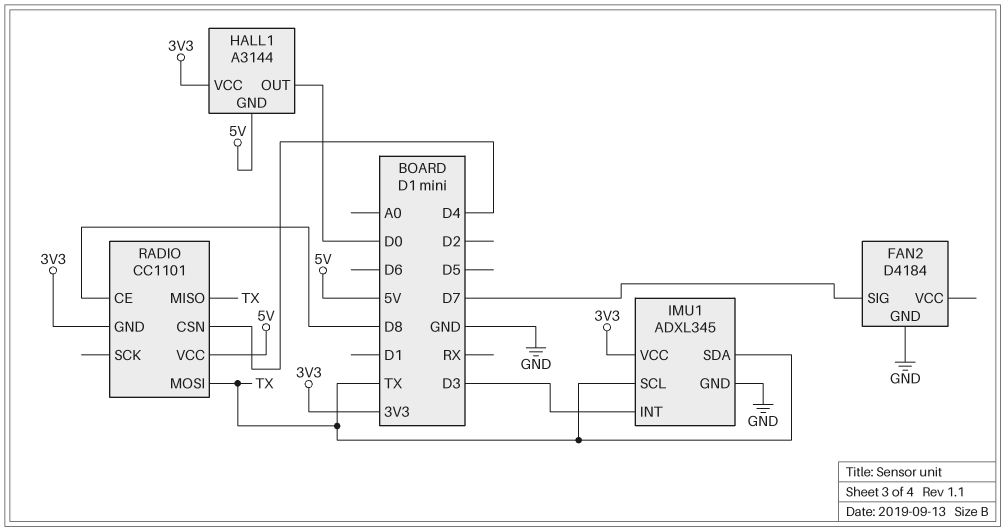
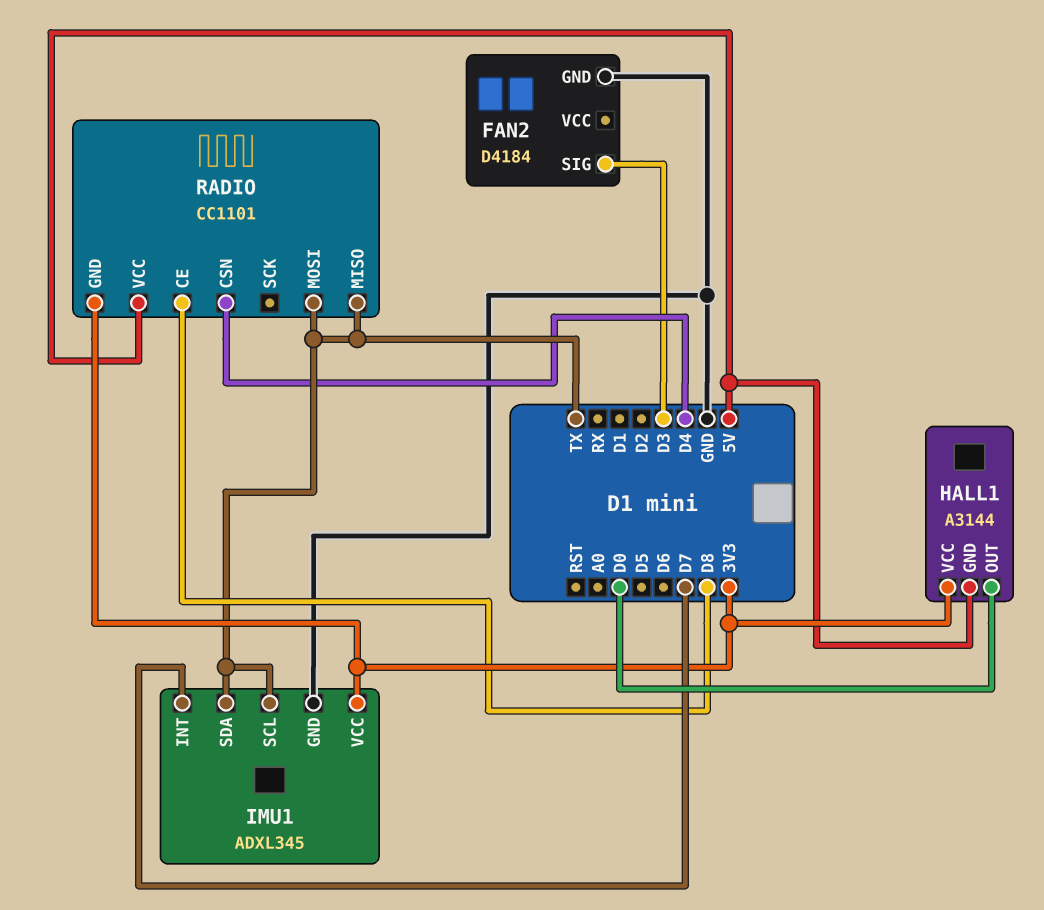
FAN2 pin SIG: D7 -> D3
IMU1 pin INT: D3 -> D7

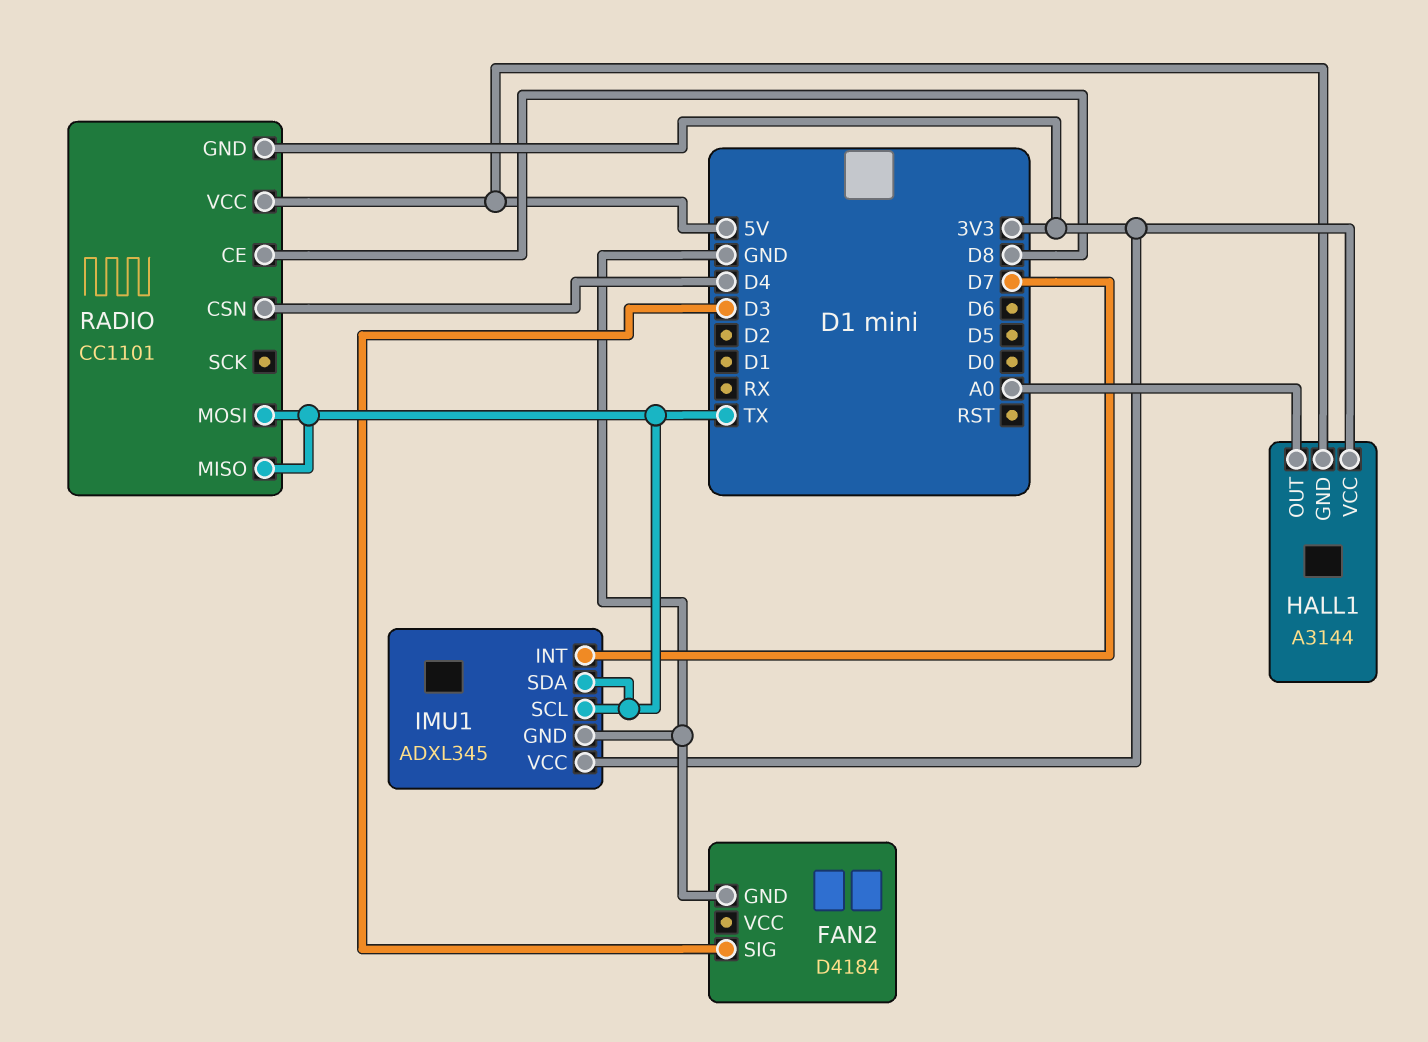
HALL1 pin OUT: D0 -> A0

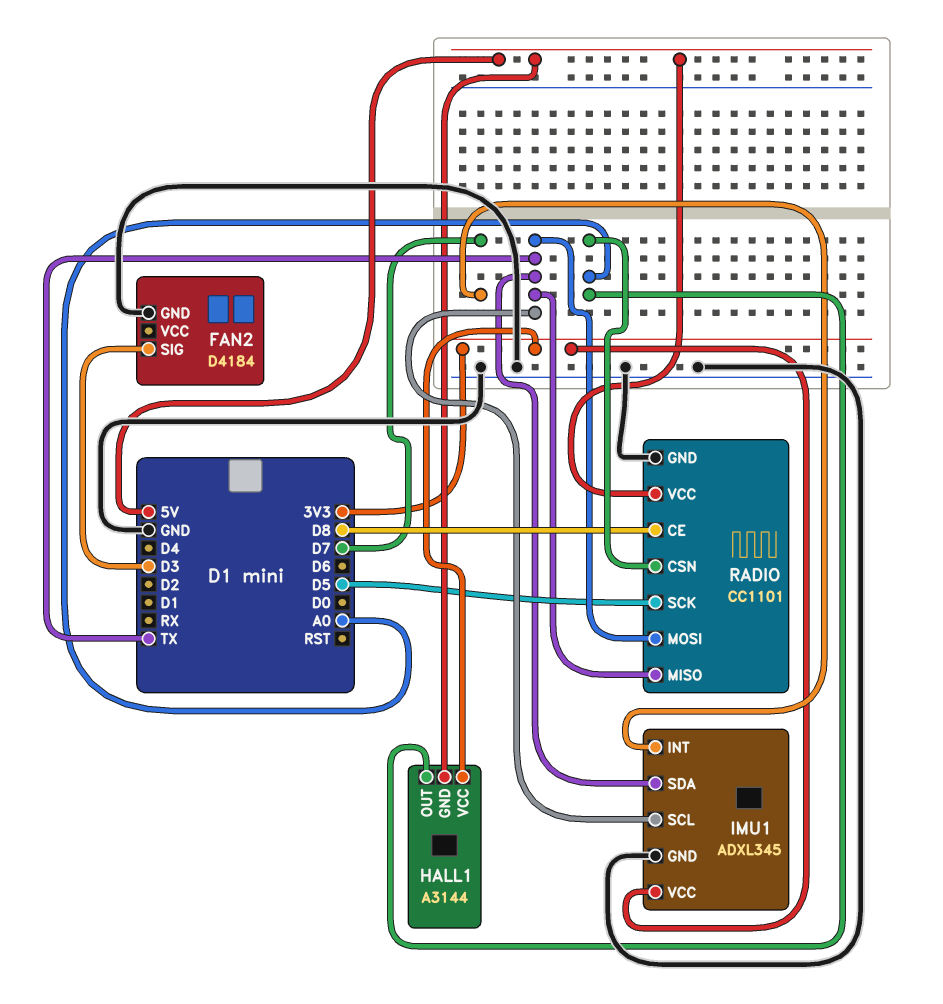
RADIO pin CSN: D4 -> A0
RADIO pin GND: 3V3 -> GND
RADIO pin SCK: none -> D5

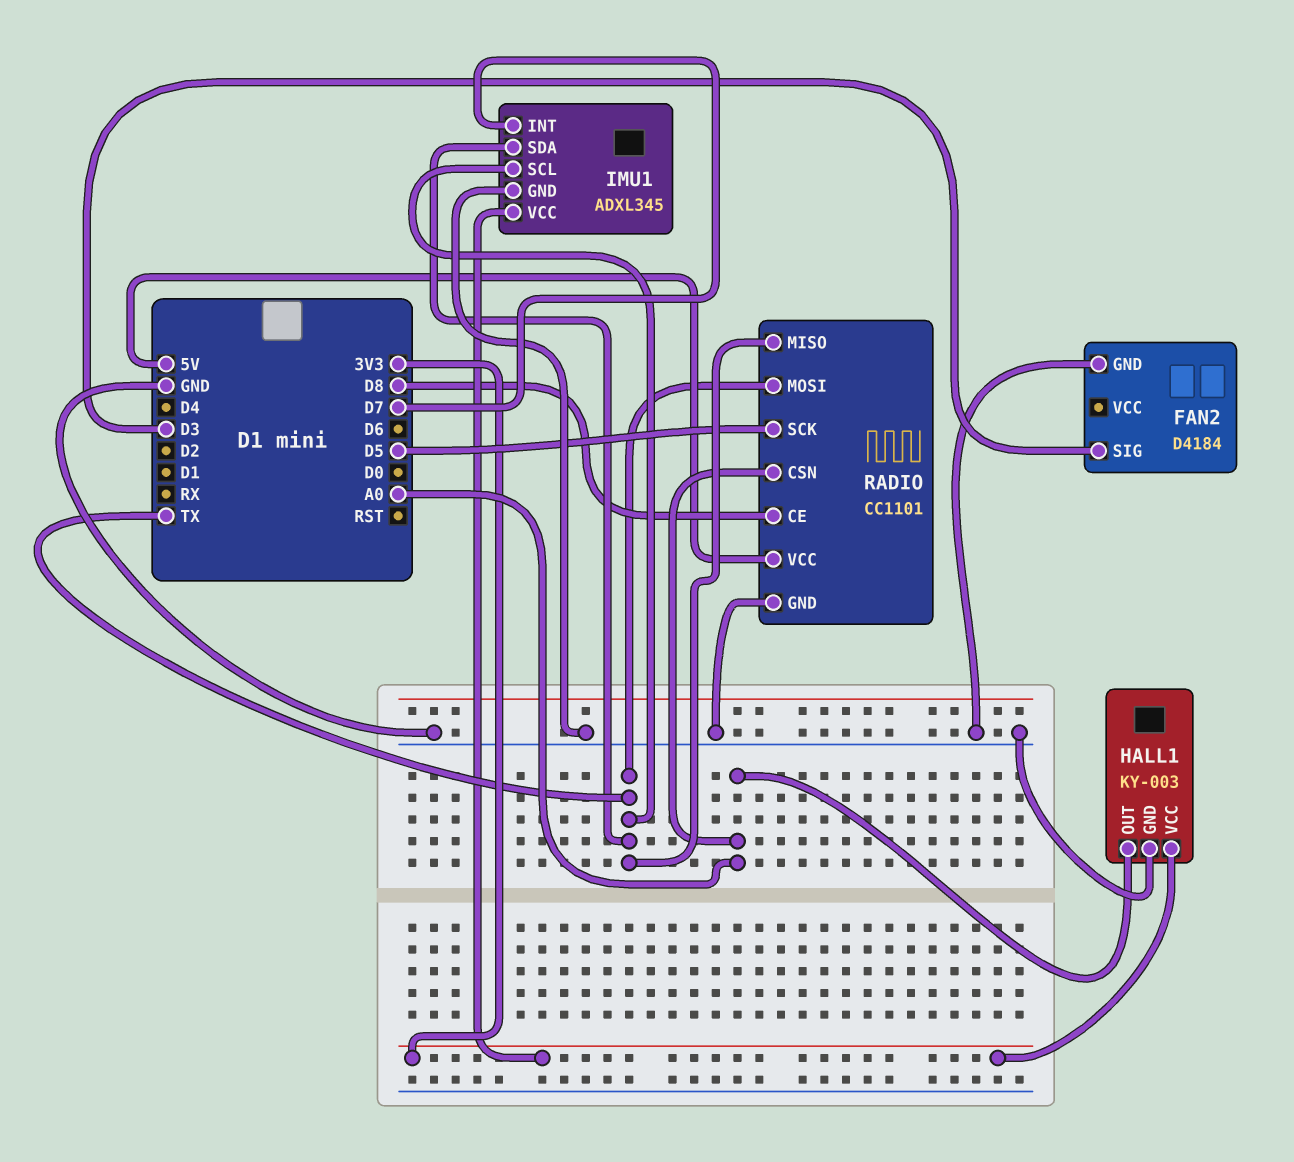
HALL1: A3144 -> KY-003
HALL1 pin GND: 5V -> GND

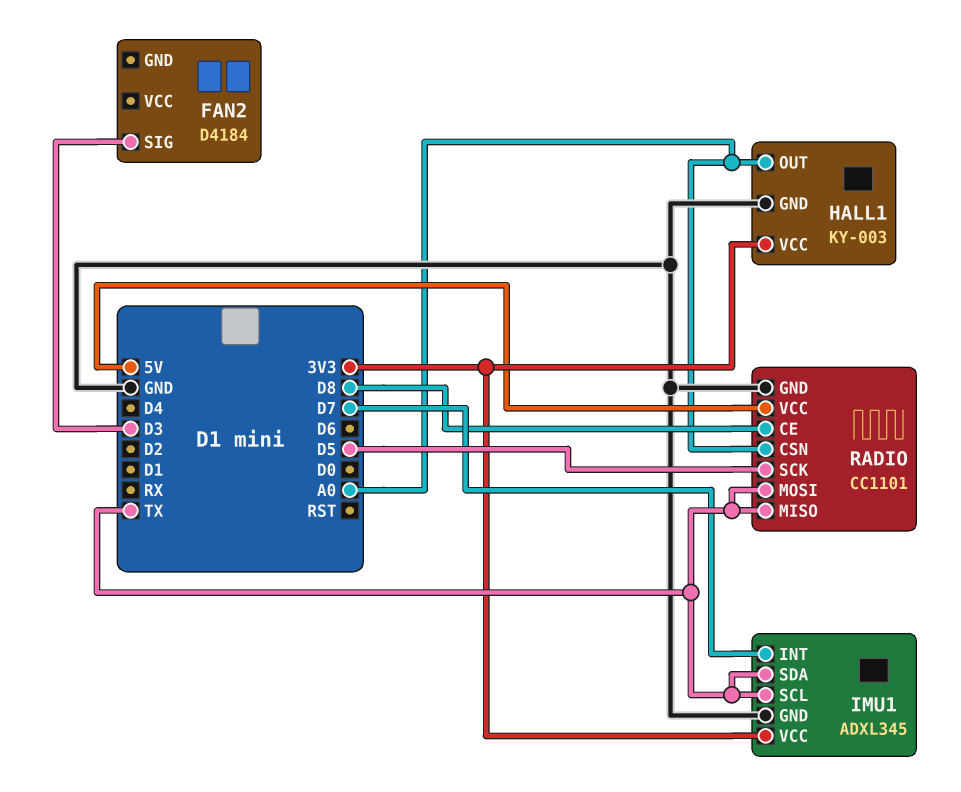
FAN2 pin GND: GND -> none

